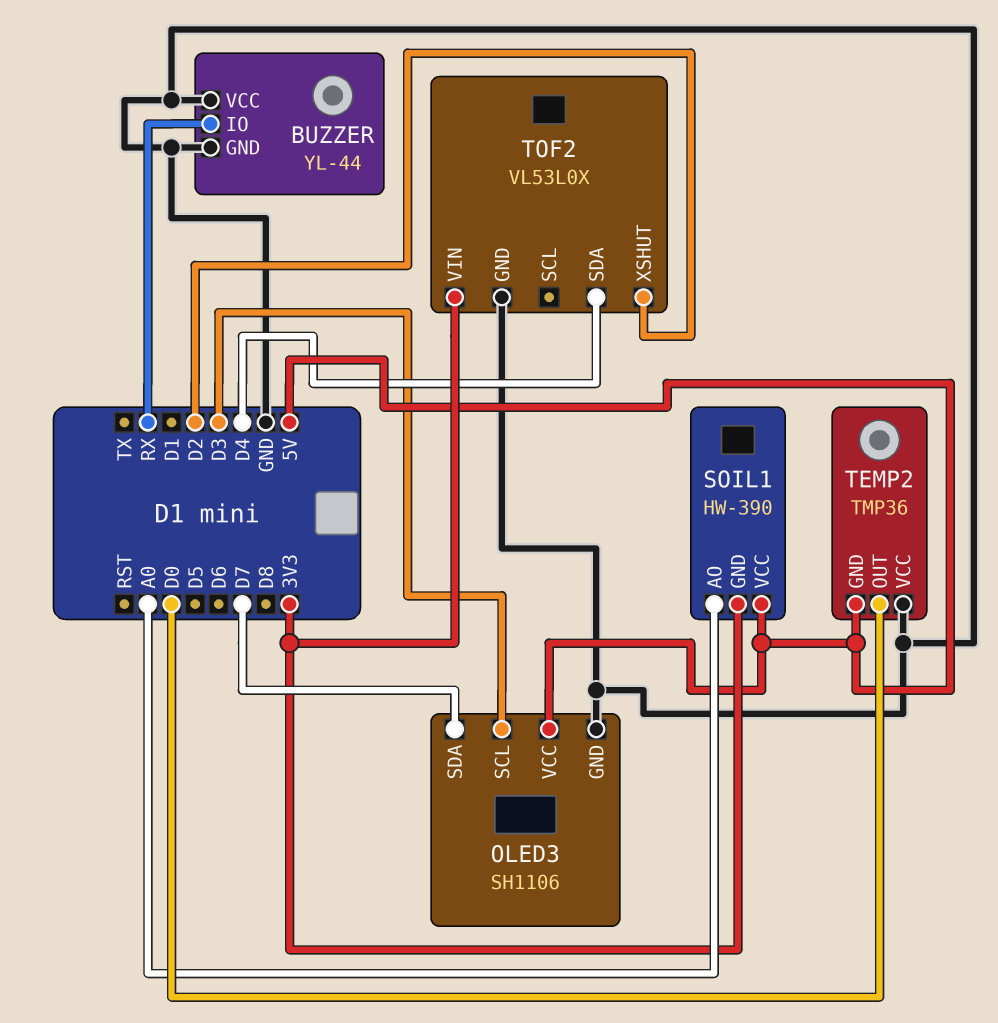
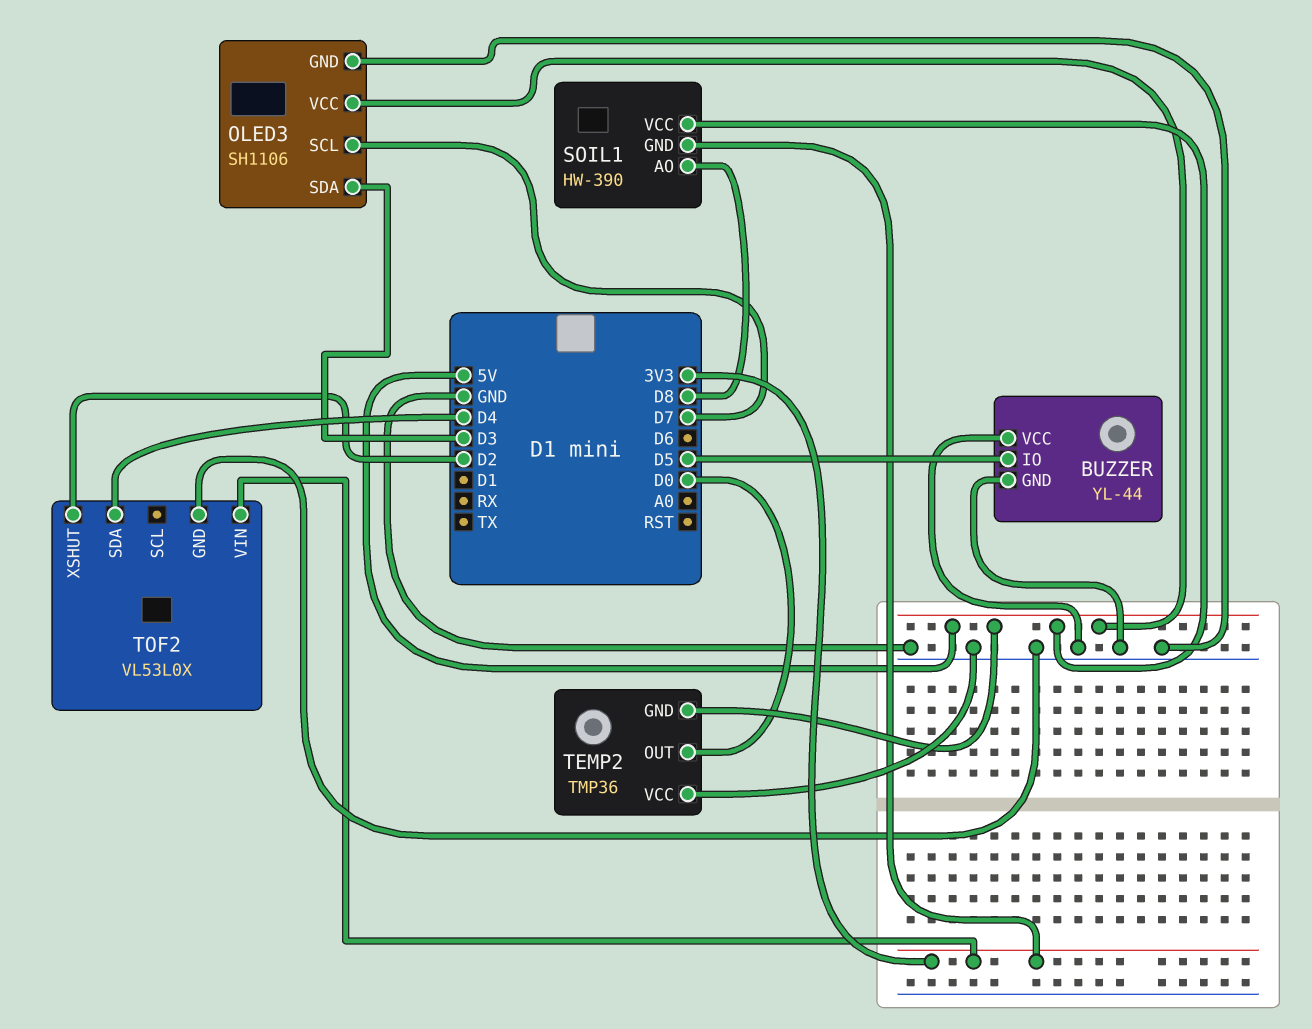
BUZZER pin IO: RX -> D5
OLED3 pin SCL: D3 -> D7
OLED3 pin SDA: D7 -> D3
SOIL1 pin AO: A0 -> D8

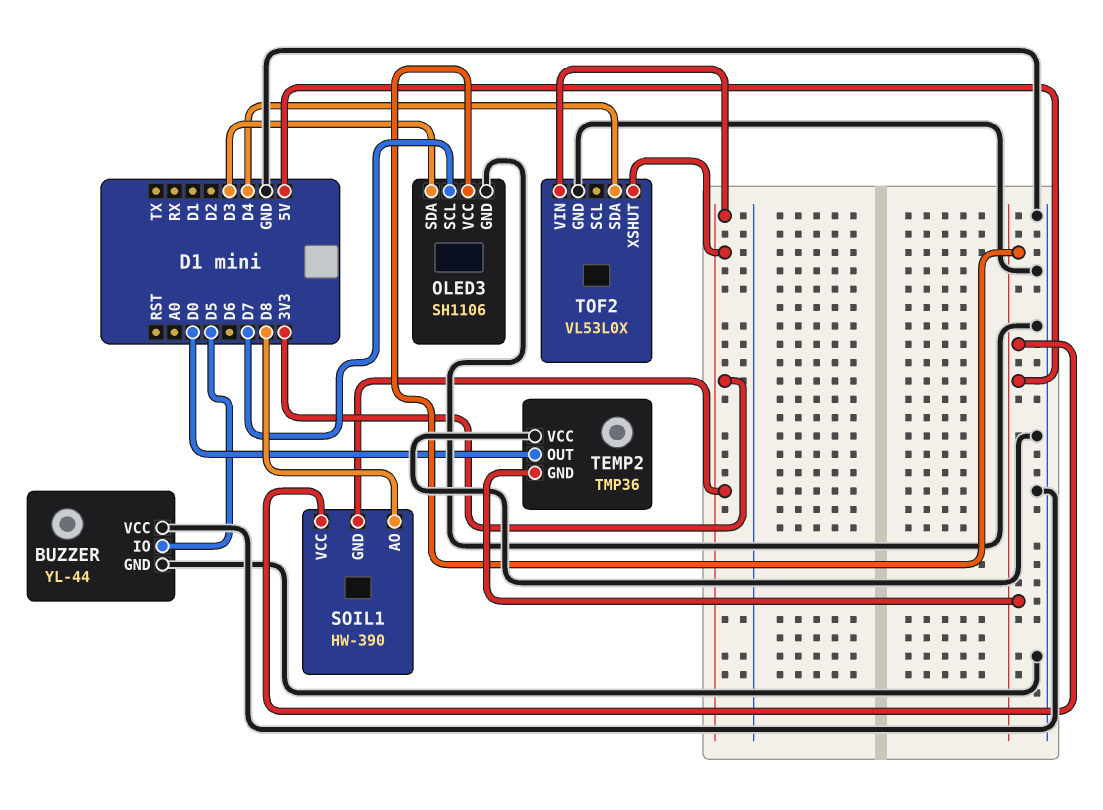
TOF2 pin XSHUT: D2 -> 3V3

